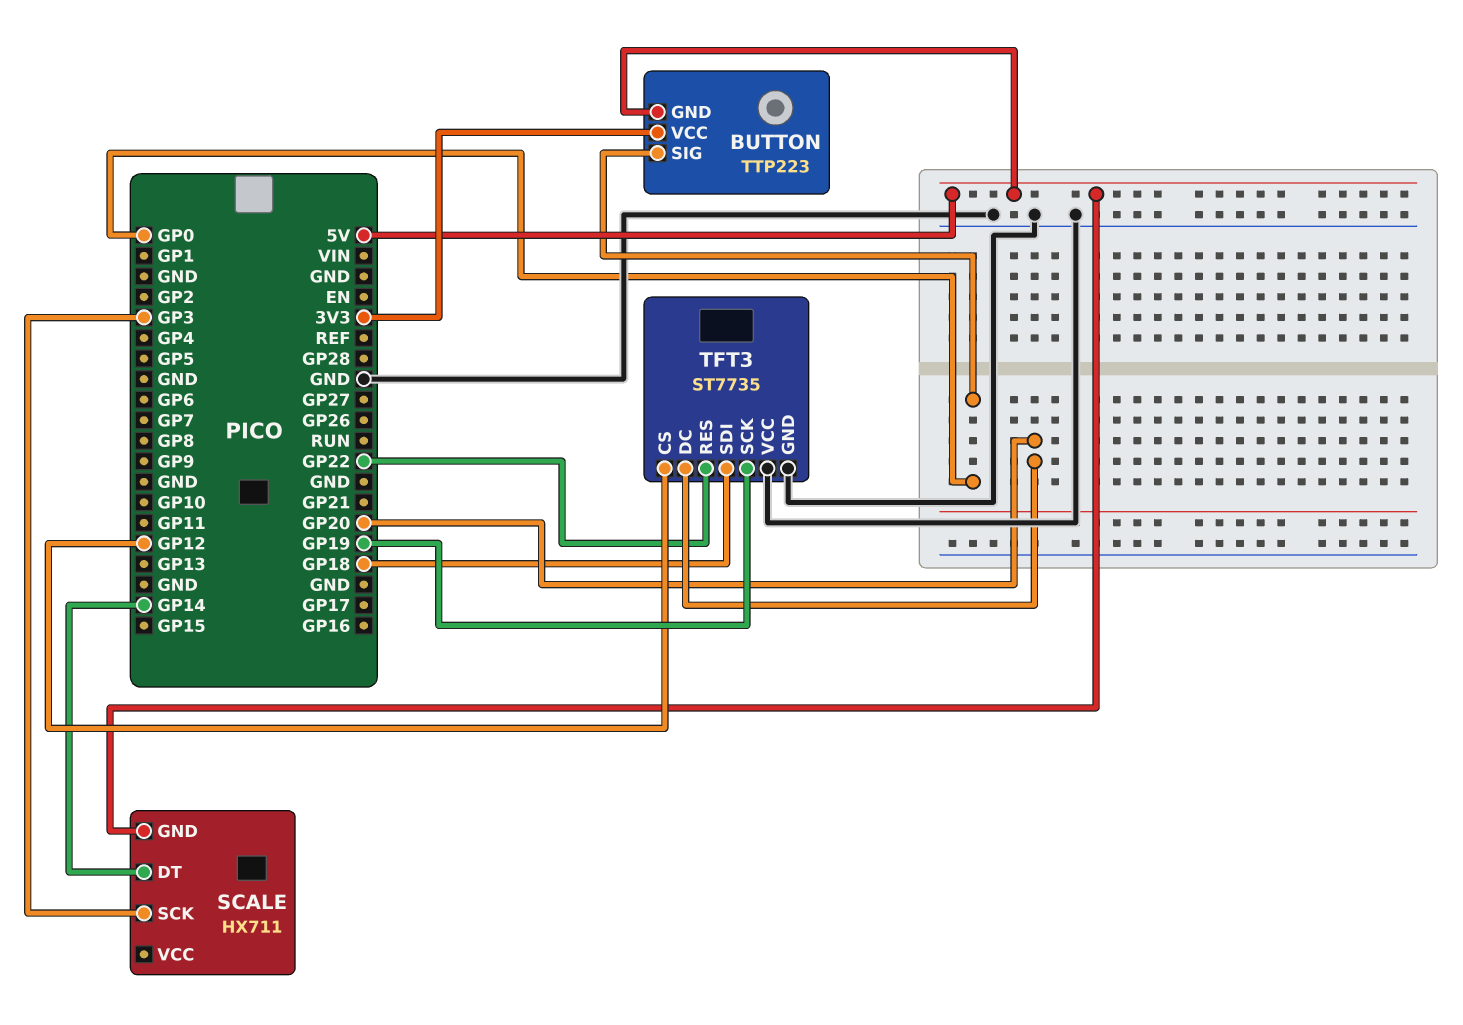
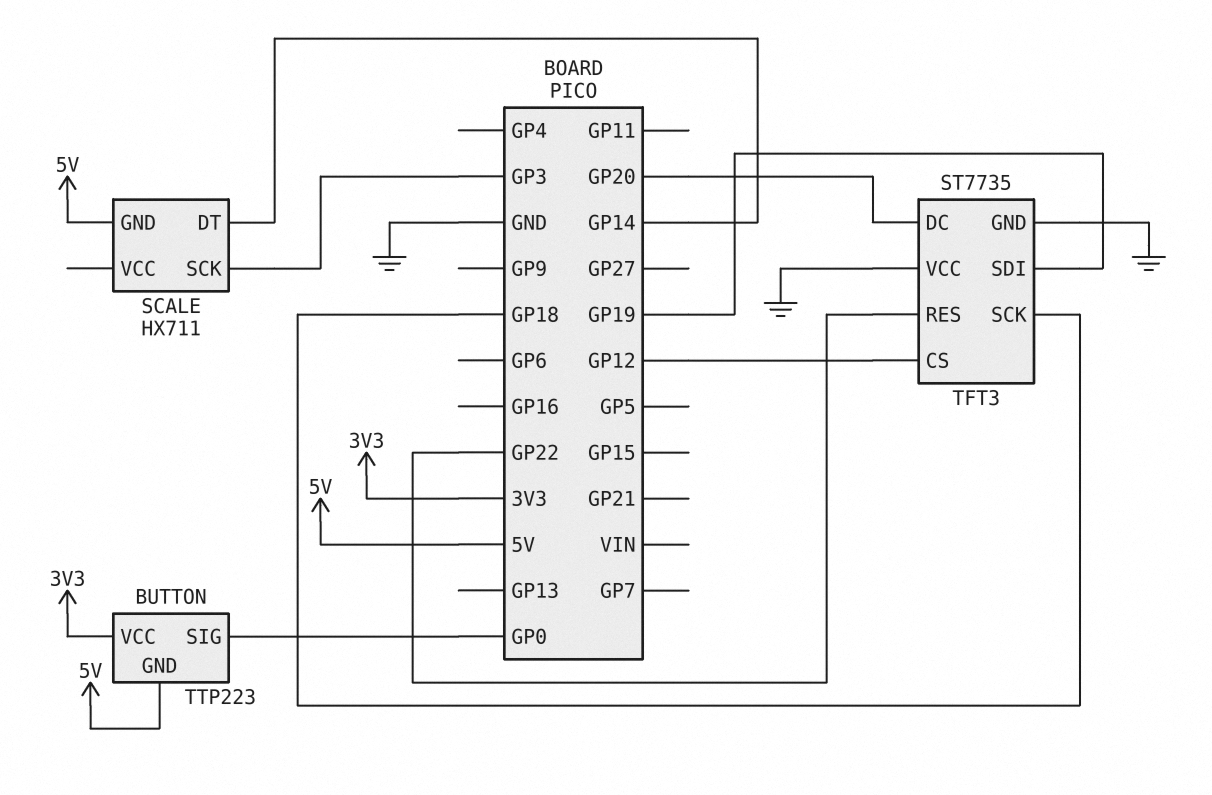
TFT3 pin SCK: GP19 -> GP18
TFT3 pin SDI: GP18 -> GP19

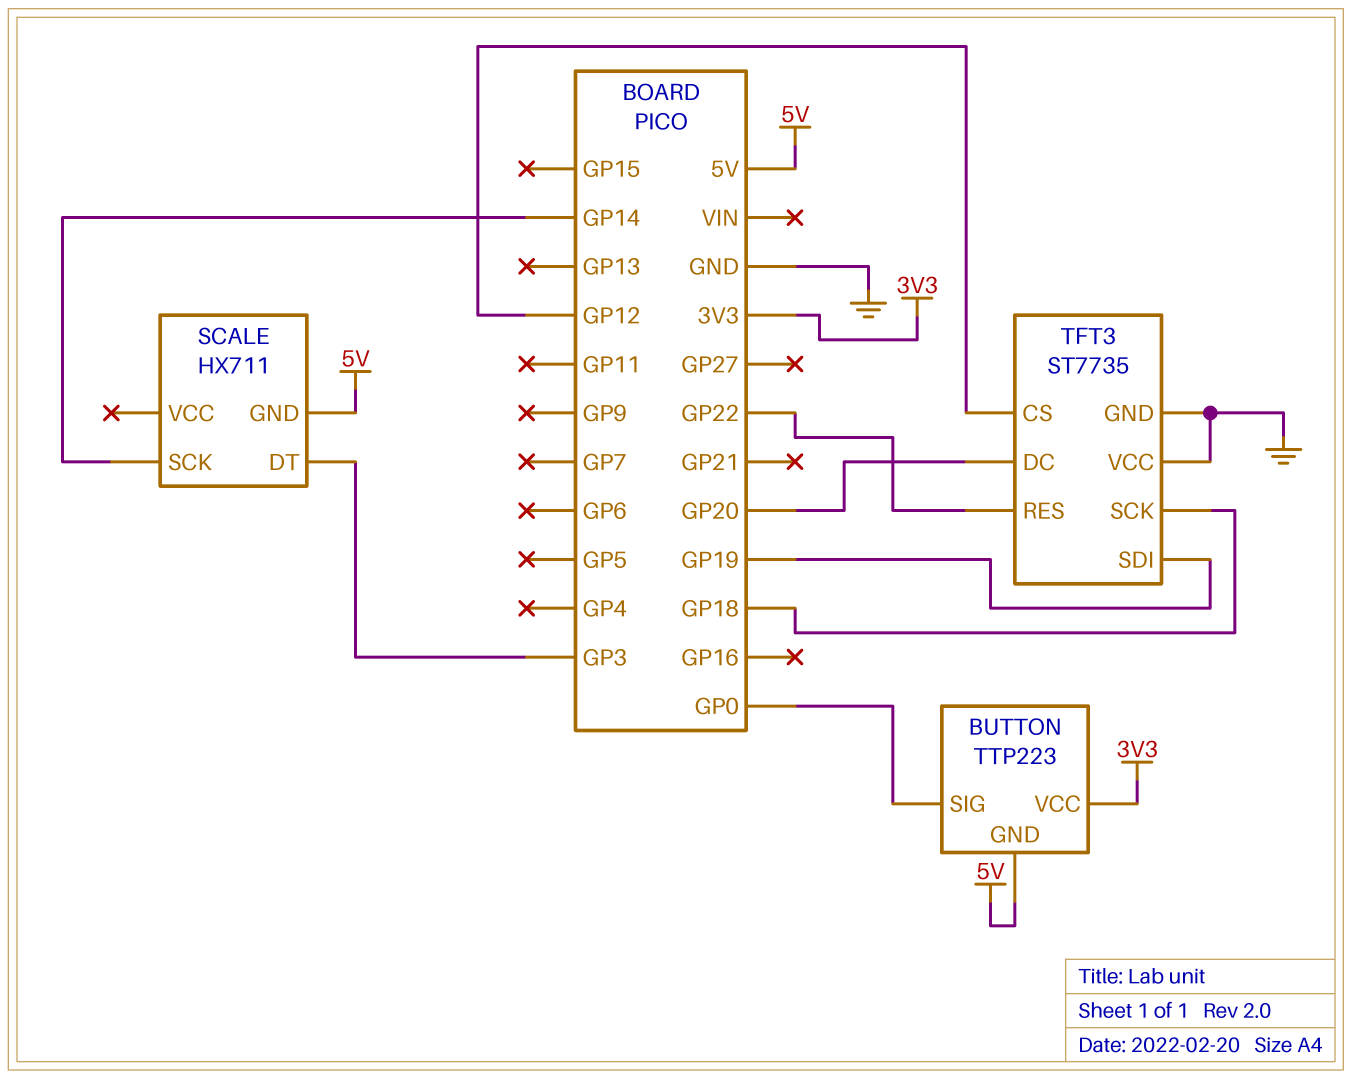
SCALE pin DT: GP14 -> GP3
SCALE pin SCK: GP3 -> GP14

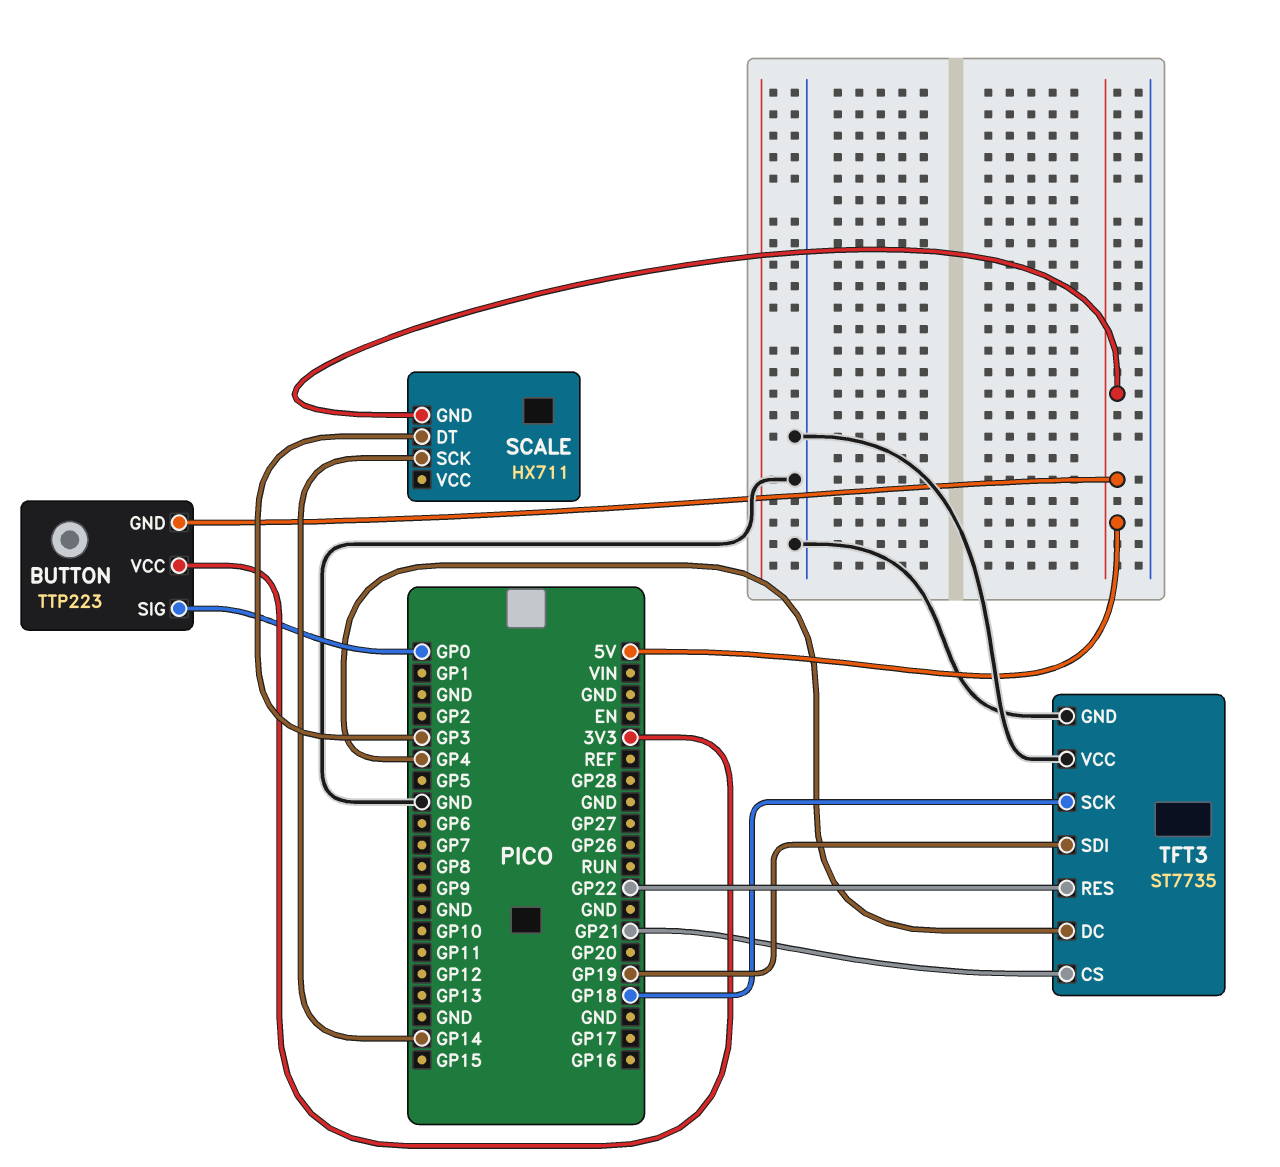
TFT3 pin CS: GP12 -> GP21
TFT3 pin DC: GP20 -> GP4

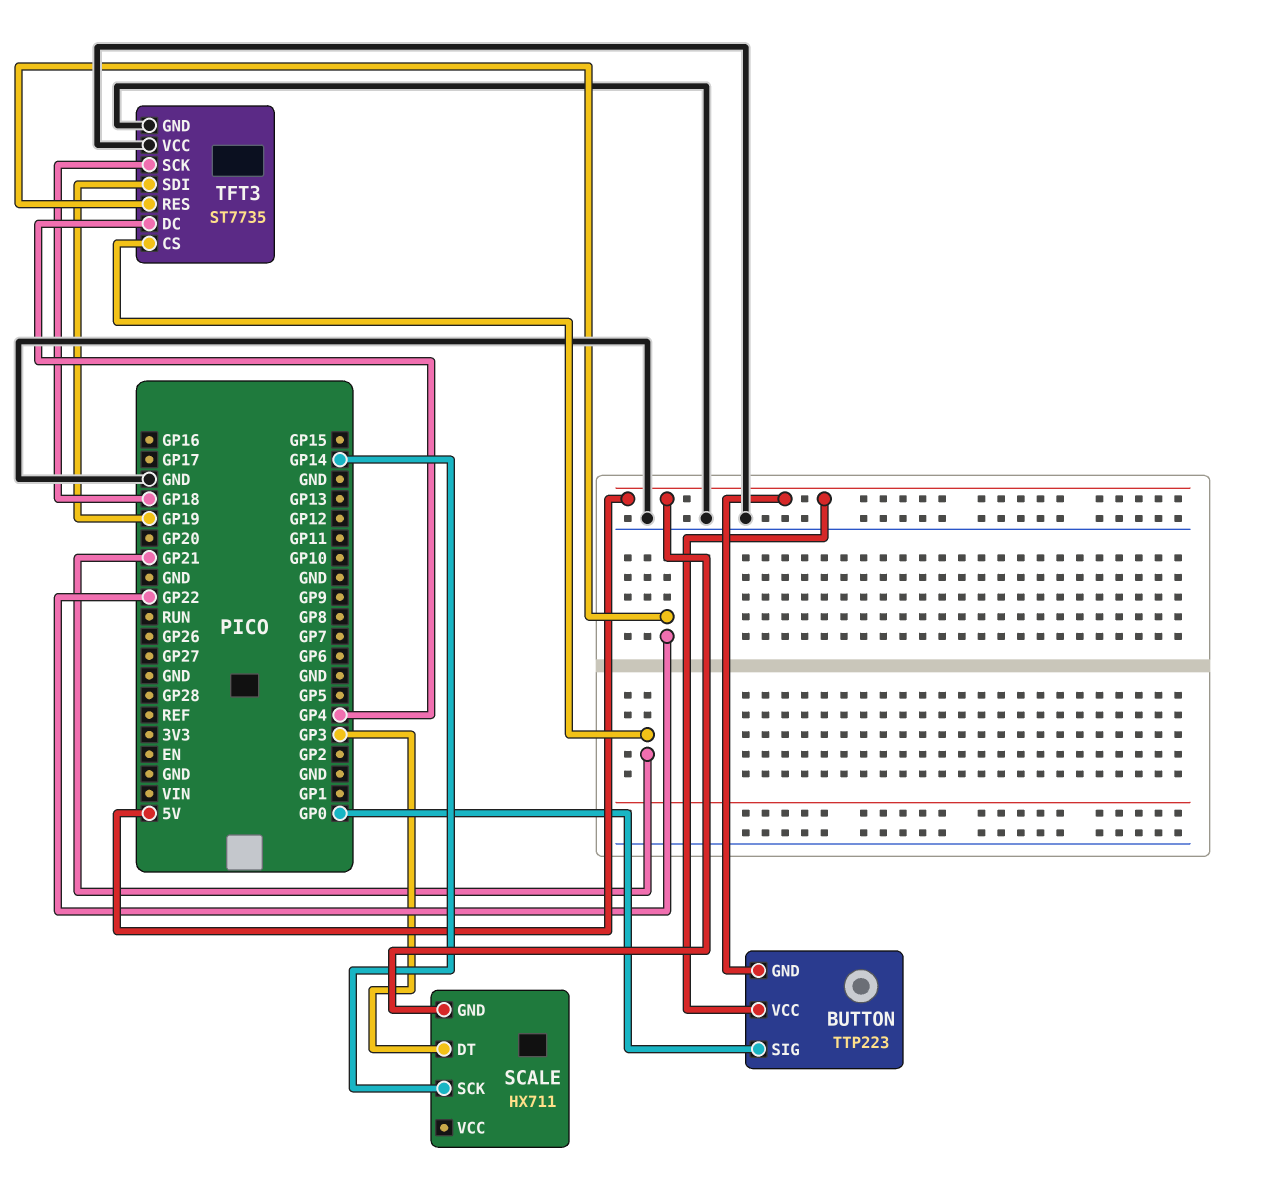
BUTTON pin VCC: 3V3 -> 5V

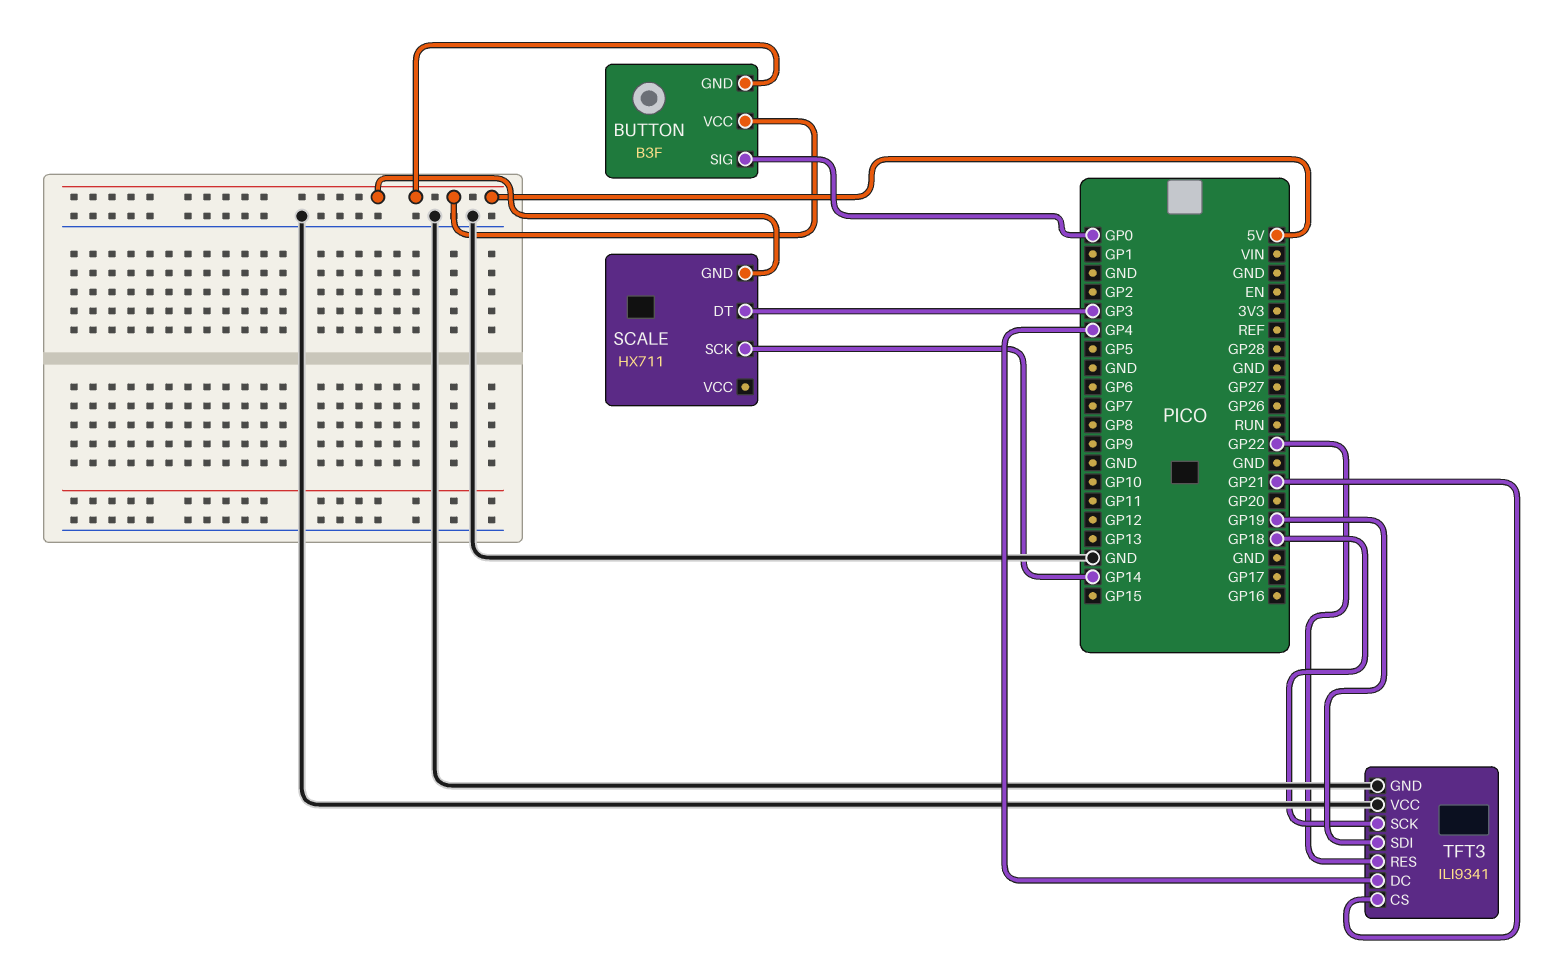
BUTTON: TTP223 -> B3F
TFT3: ST7735 -> ILI9341

